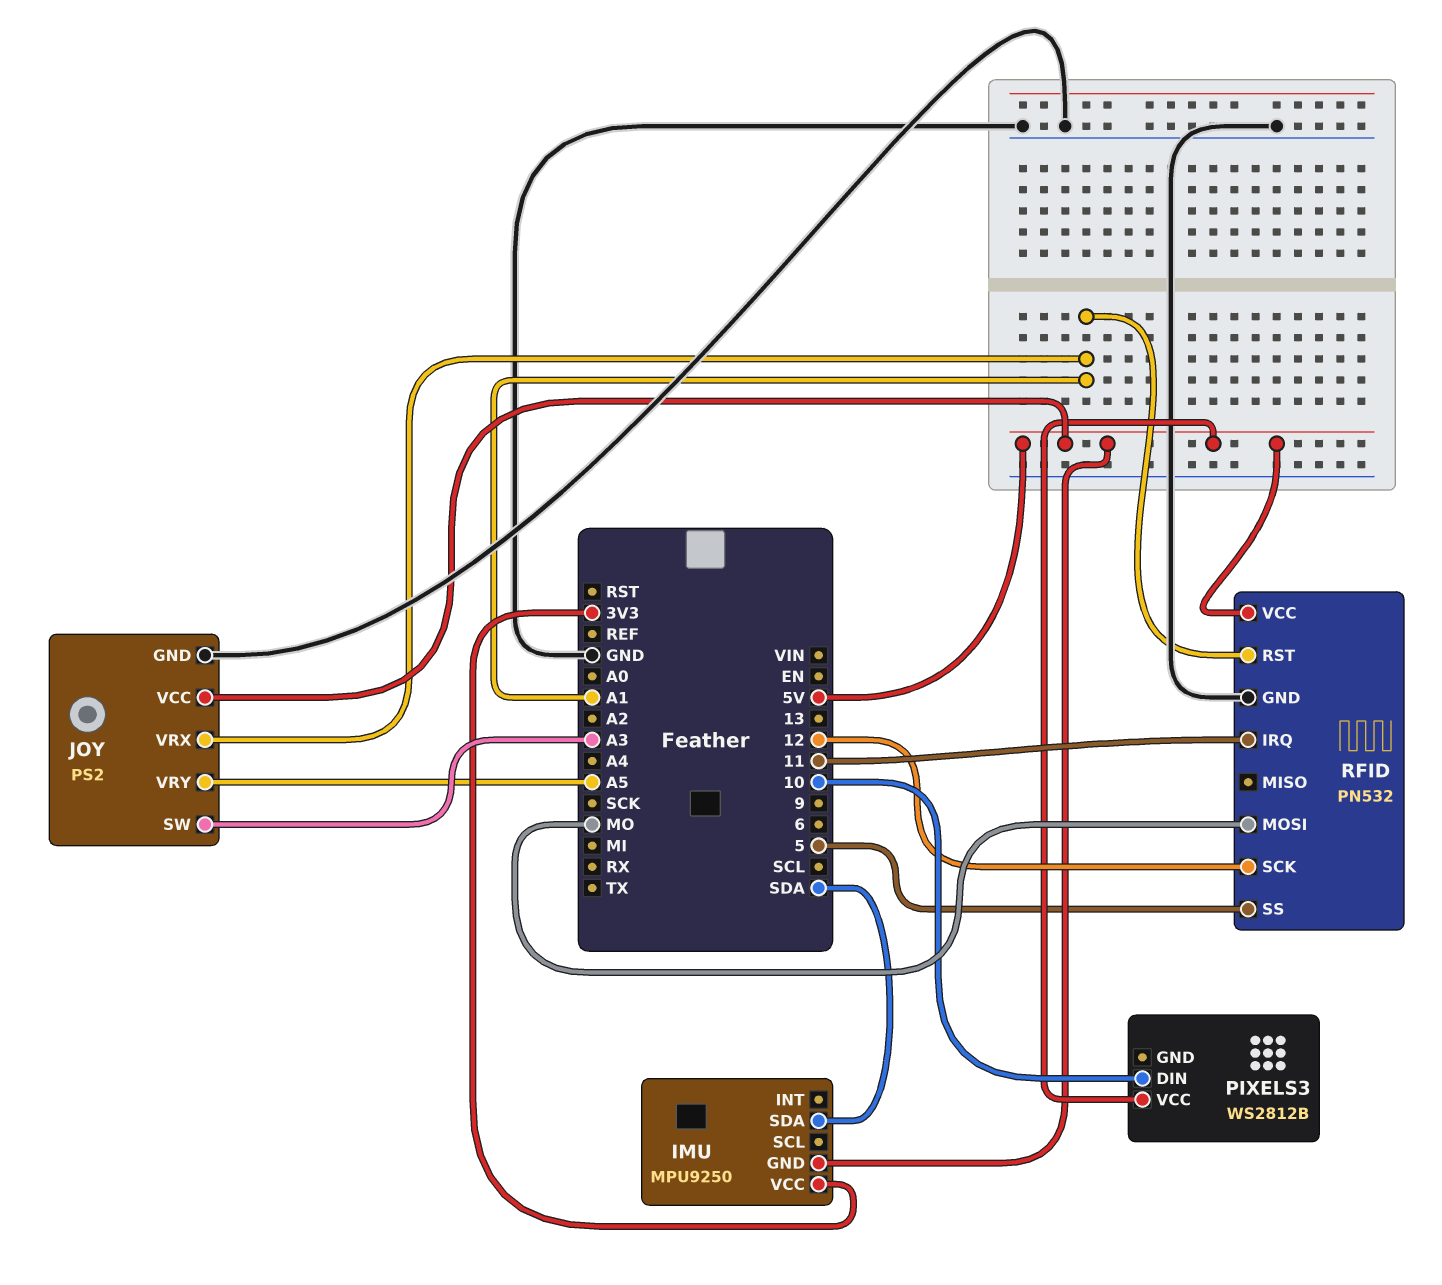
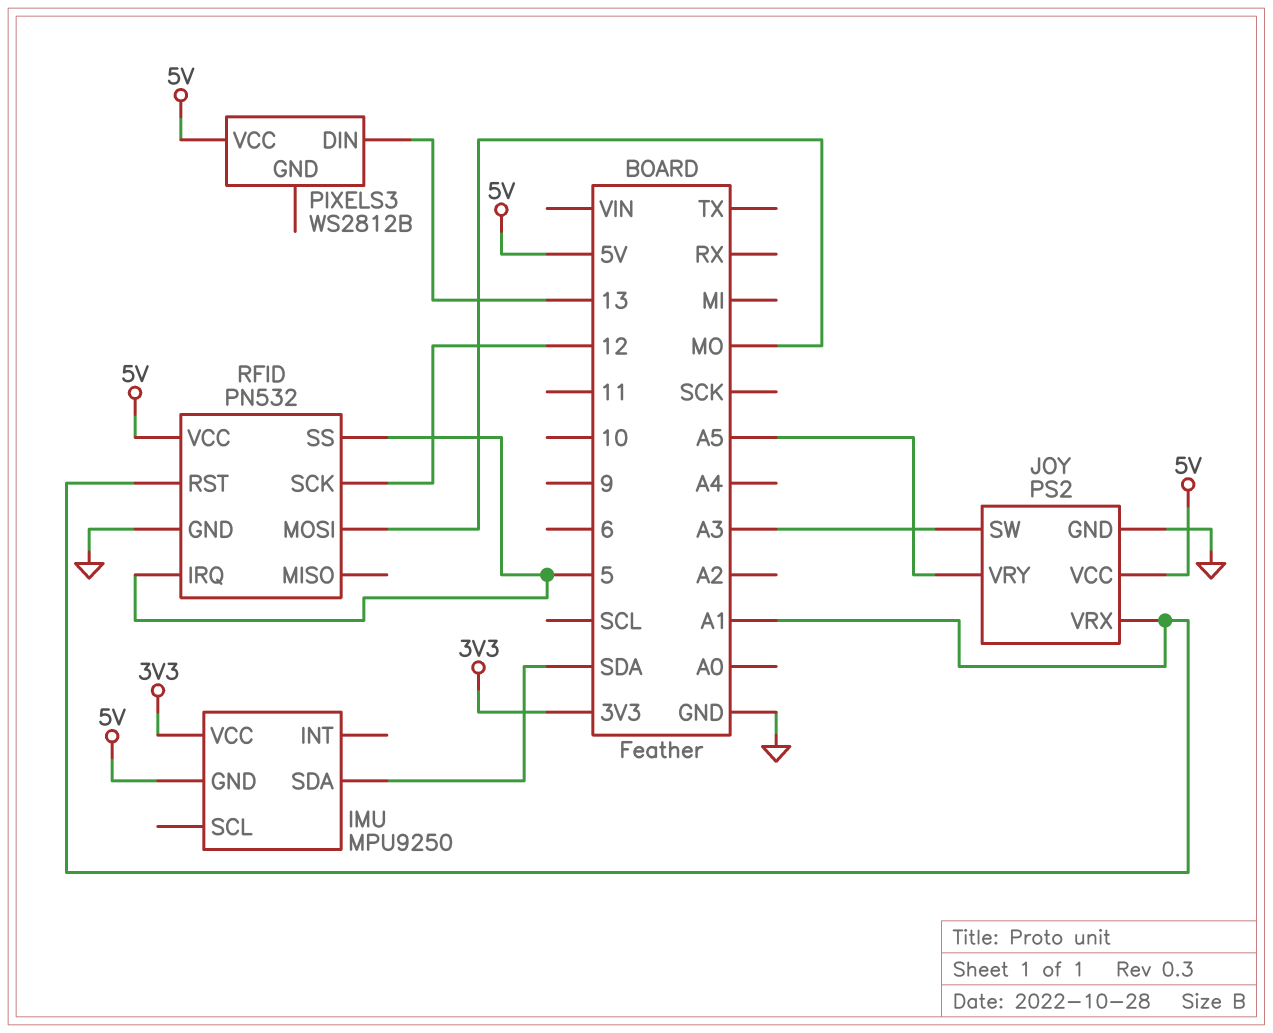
PIXELS3 pin DIN: 10 -> 13
RFID pin IRQ: 11 -> 5

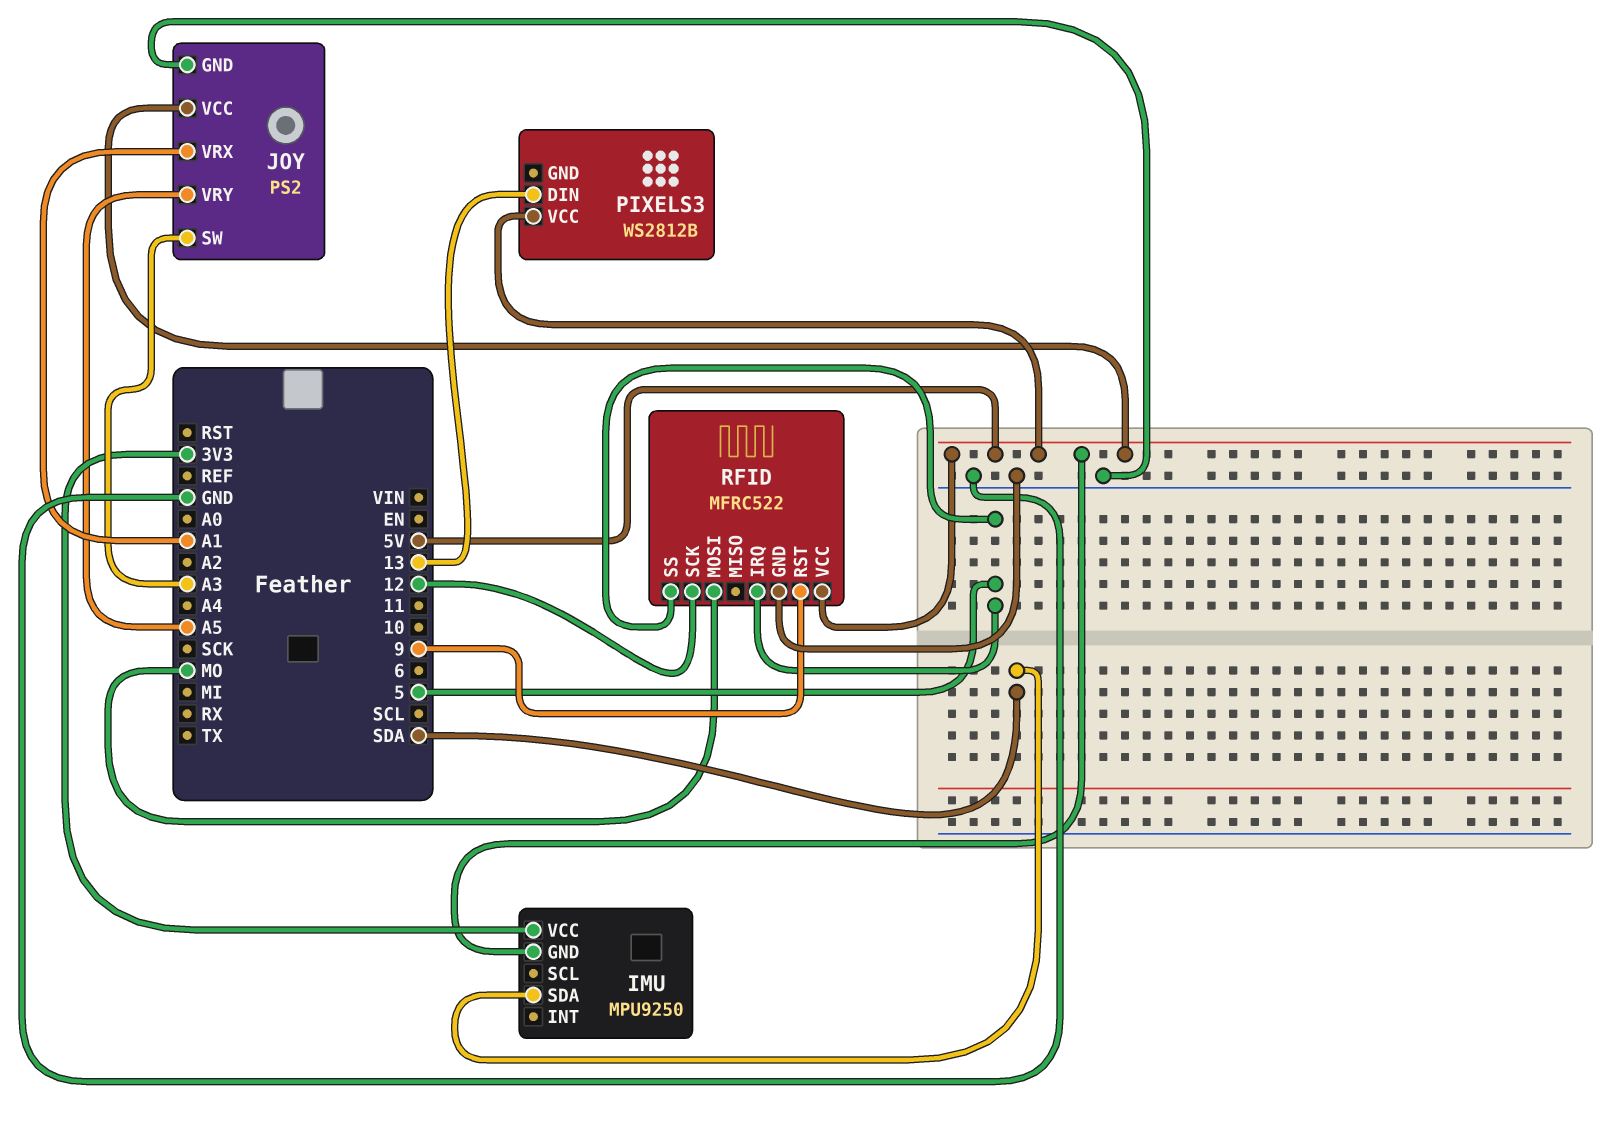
RFID: PN532 -> MFRC522
RFID pin RST: A1 -> 9

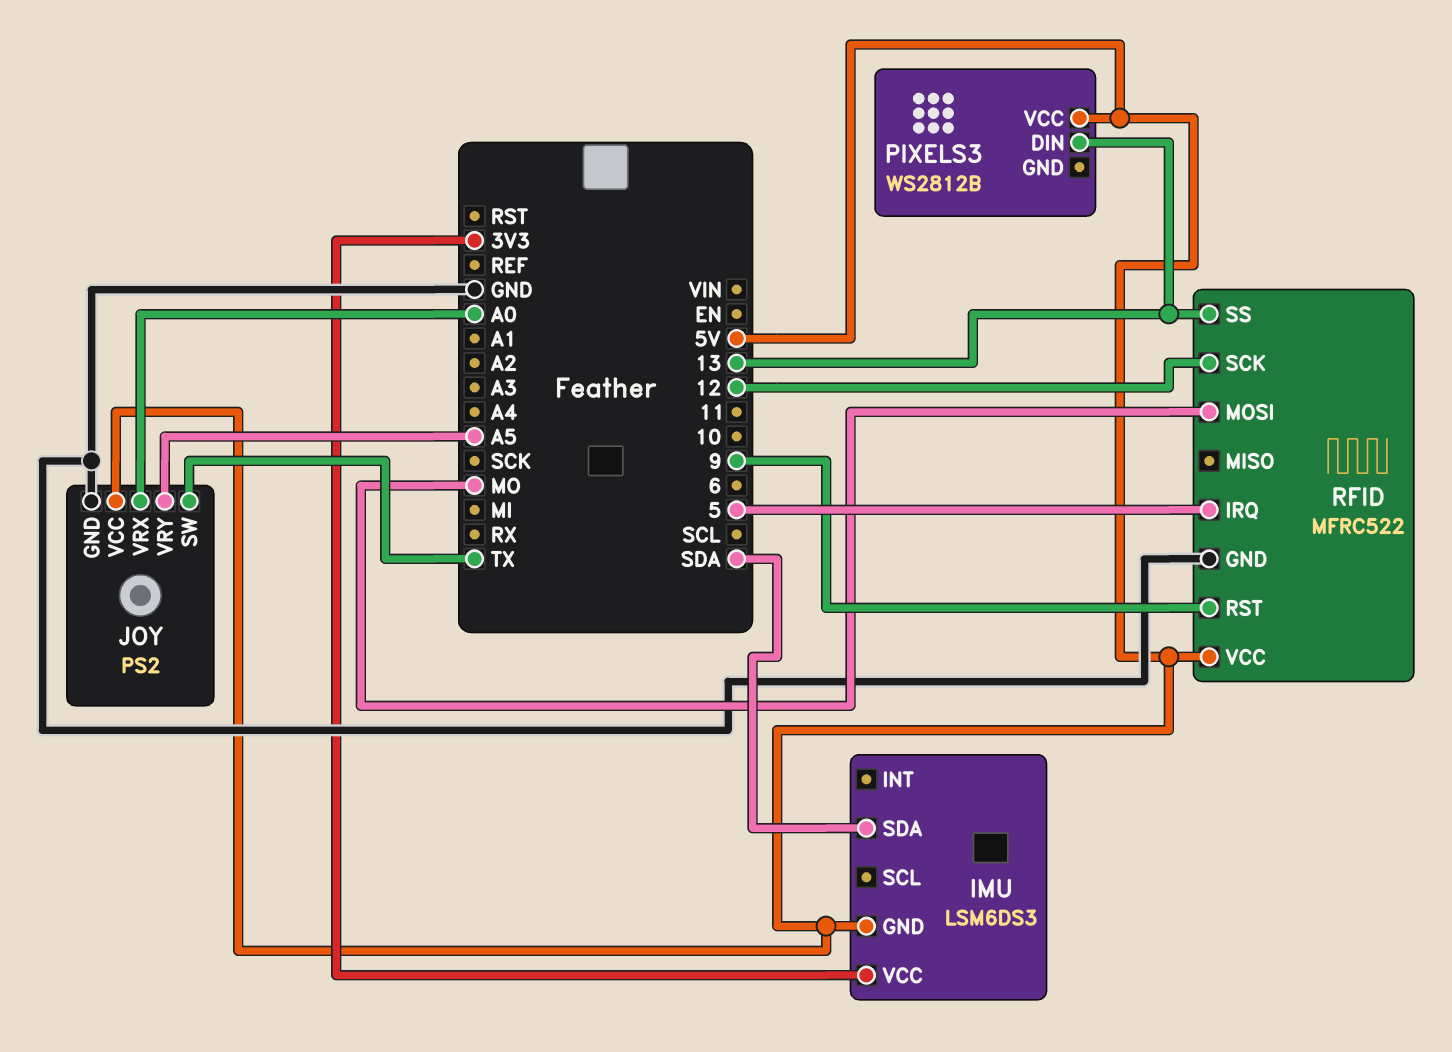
IMU: MPU9250 -> LSM6DS3
JOY pin SW: A3 -> TX
JOY pin VRX: A1 -> A0
RFID pin SS: 5 -> 13

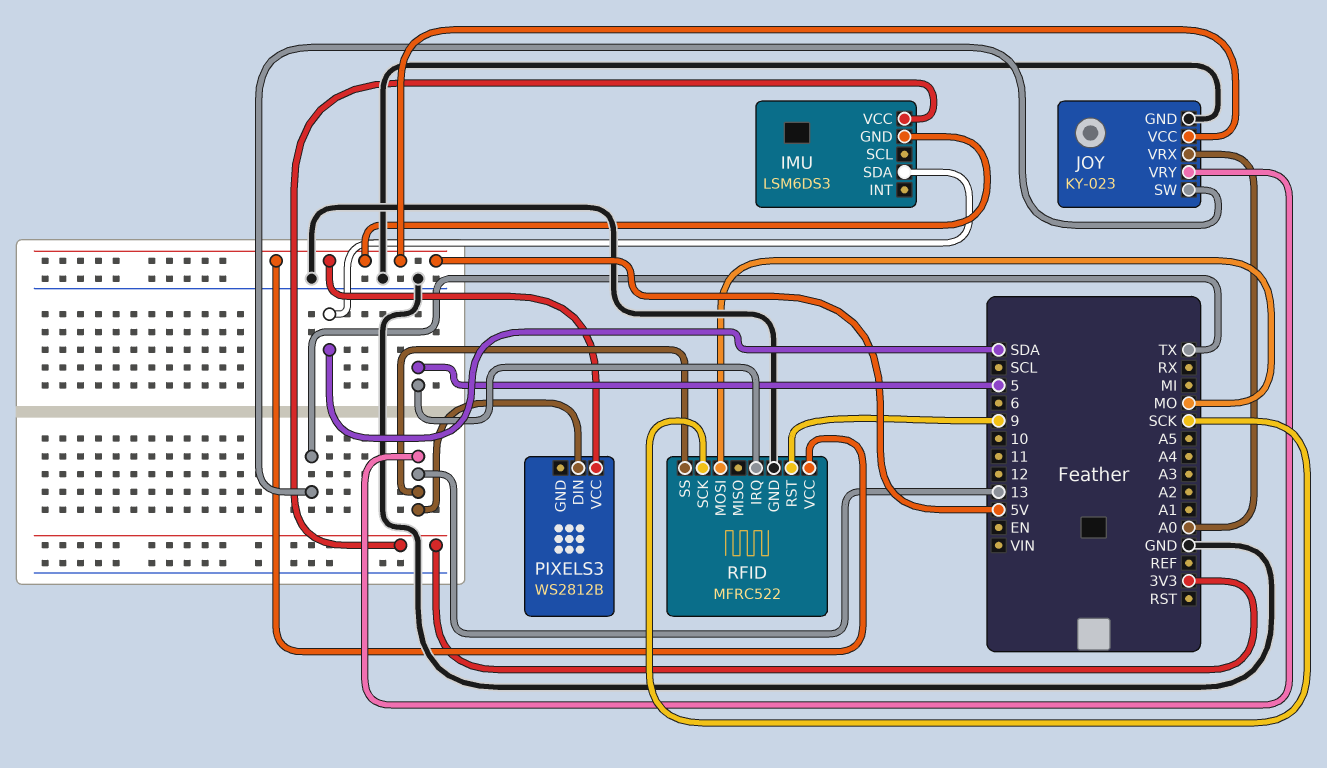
JOY: PS2 -> KY-023
JOY pin VRY: A5 -> 13
RFID pin SCK: 12 -> SCK

